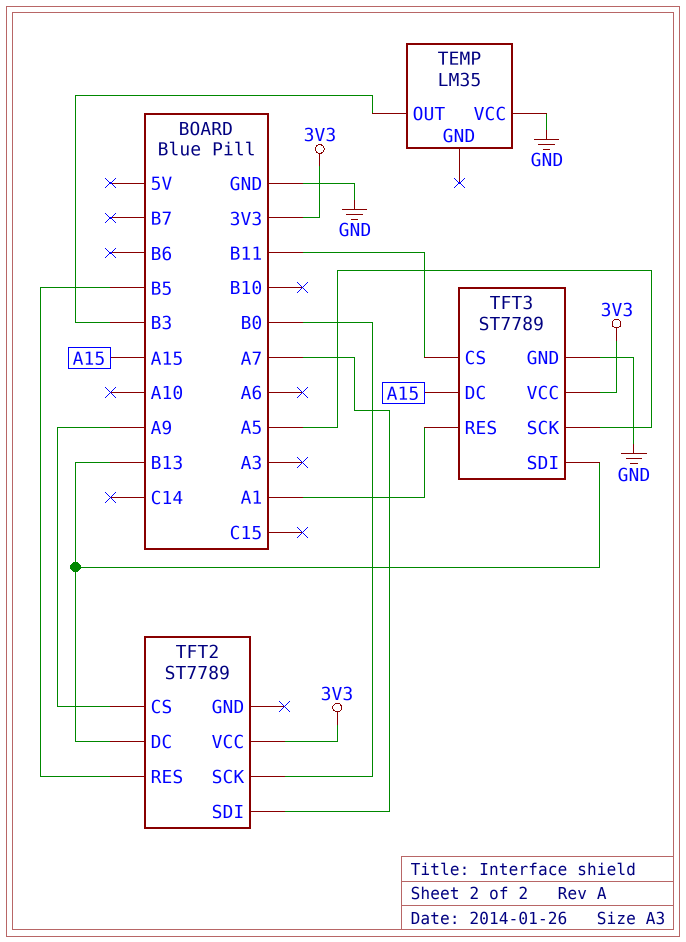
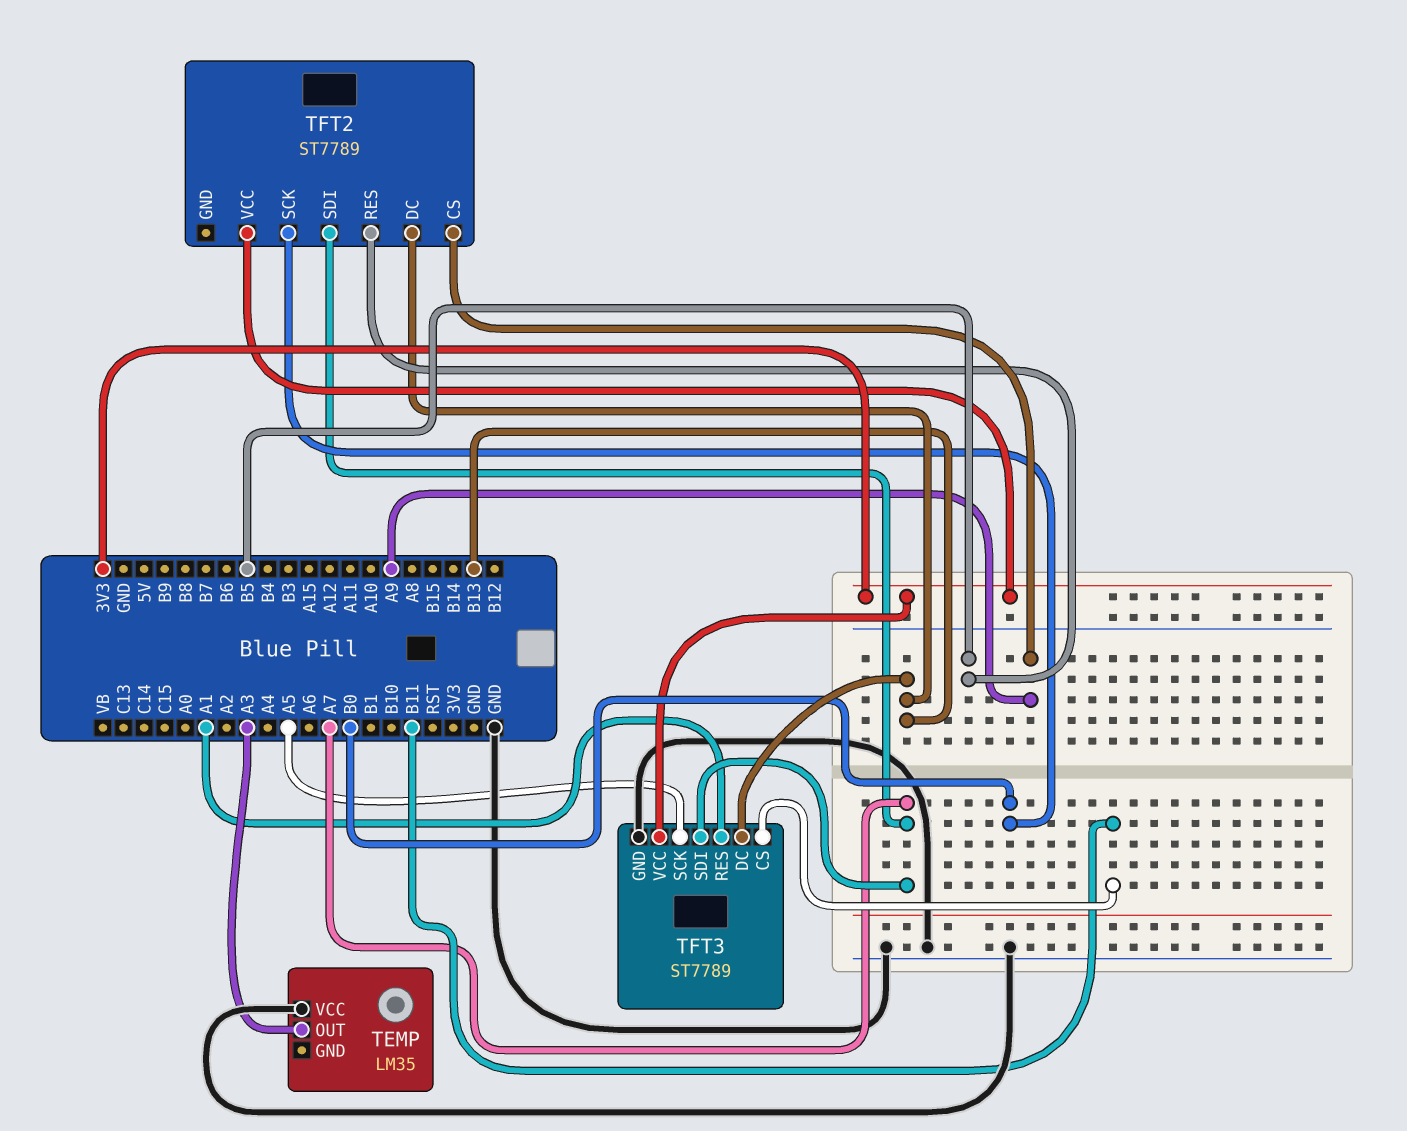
TEMP pin OUT: B3 -> A3
TFT3 pin DC: A15 -> B13
TFT3 pin SDI: B13 -> A7

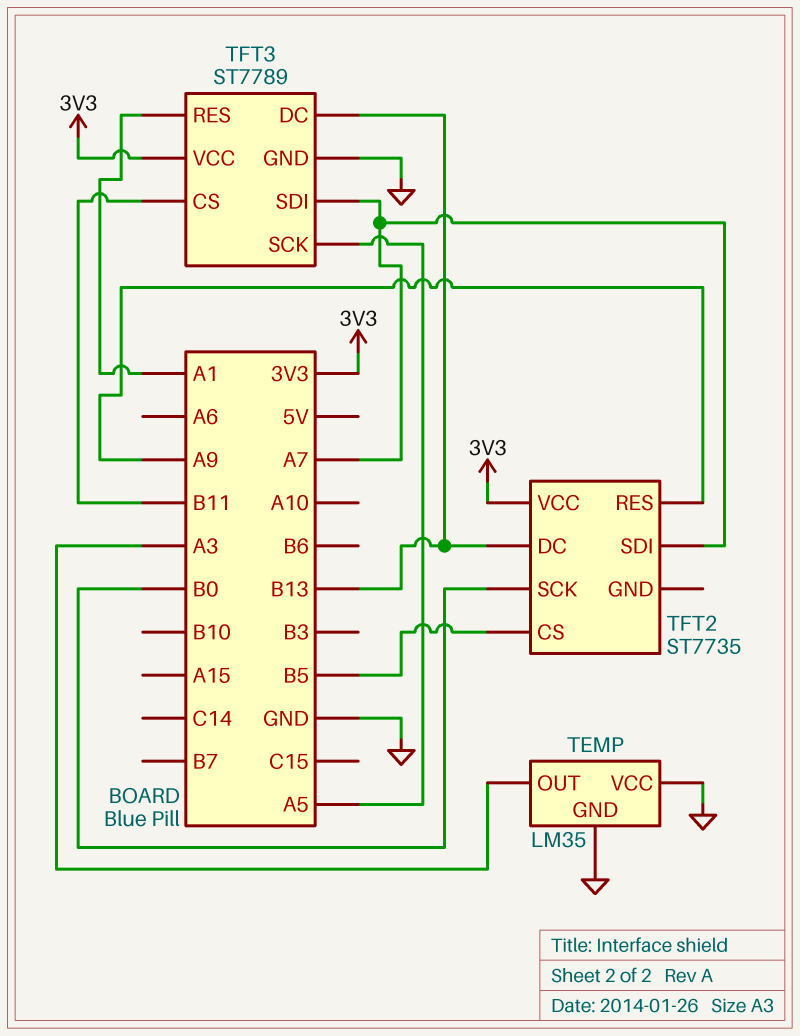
TEMP pin GND: none -> GND
TFT2: ST7789 -> ST7735
TFT2 pin CS: A9 -> B5
TFT2 pin RES: B5 -> A9

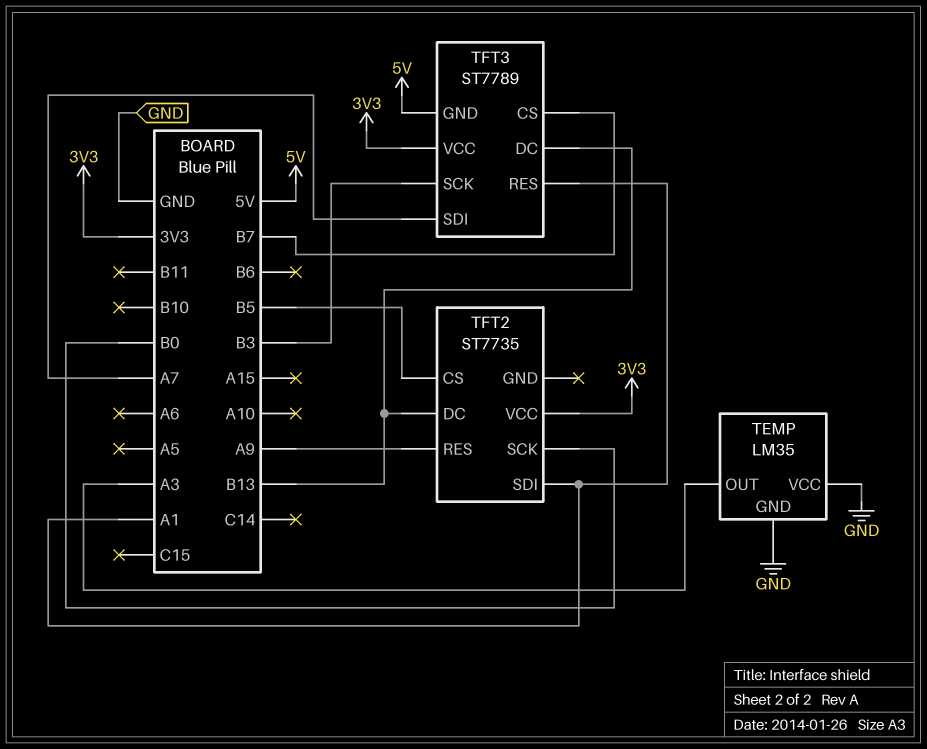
TFT2 pin SDI: A7 -> A1
TFT3 pin CS: B11 -> B7
TFT3 pin GND: GND -> 5V
TFT3 pin SCK: A5 -> B3

